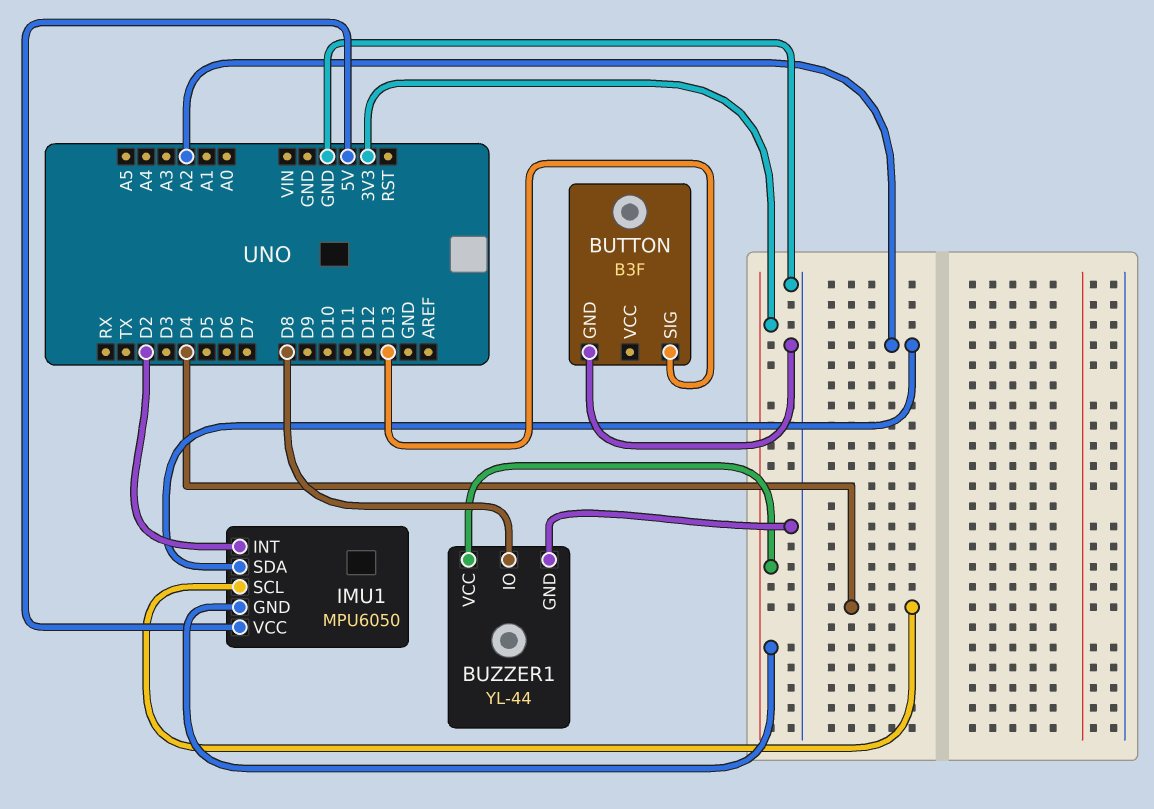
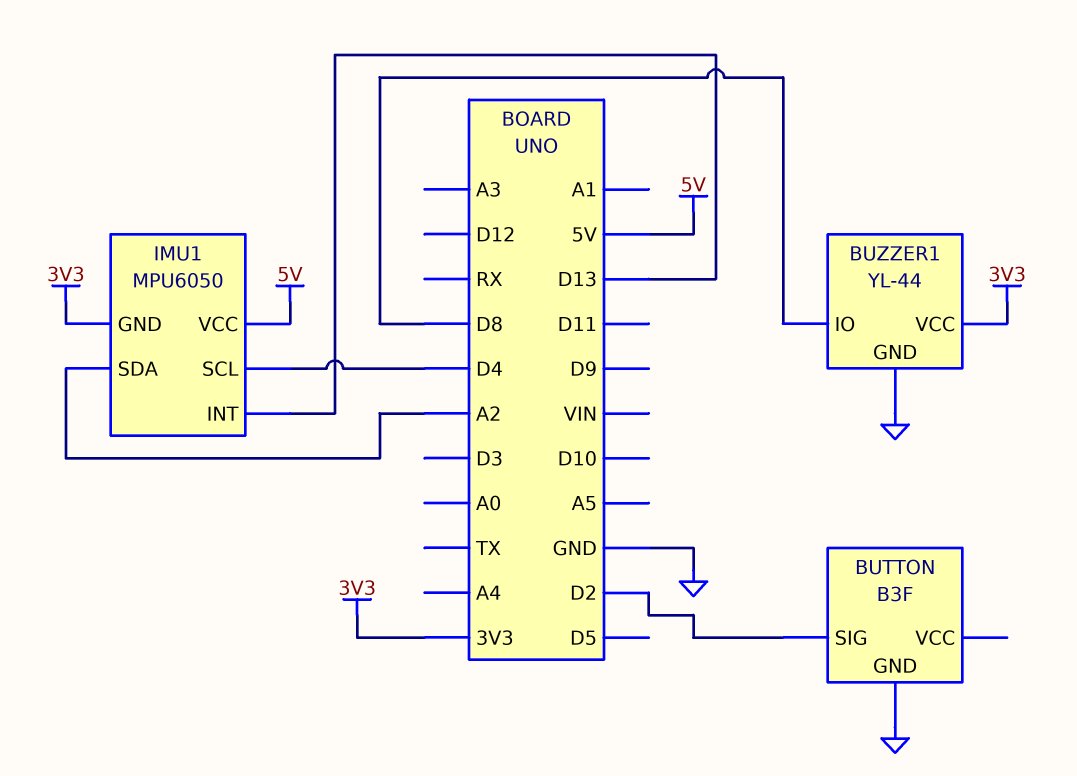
BUTTON pin SIG: D13 -> D2
IMU1 pin INT: D2 -> D13

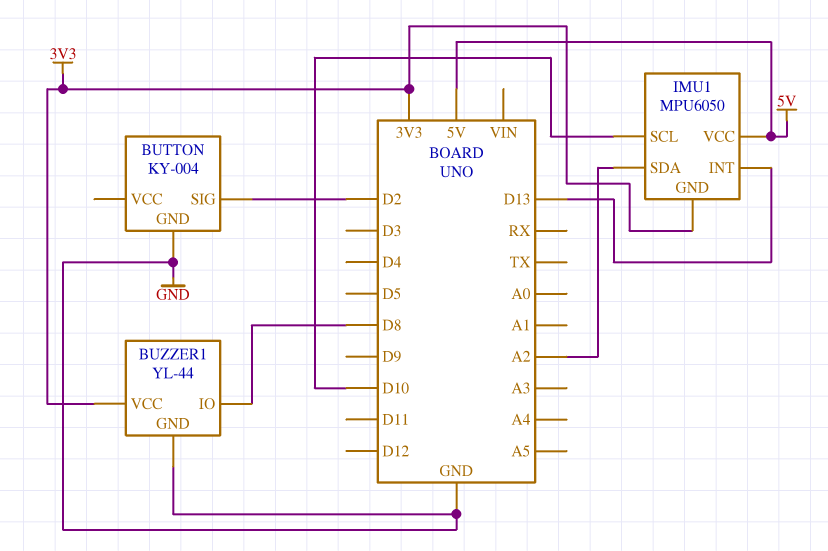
BUTTON: B3F -> KY-004
IMU1 pin SCL: D4 -> D10

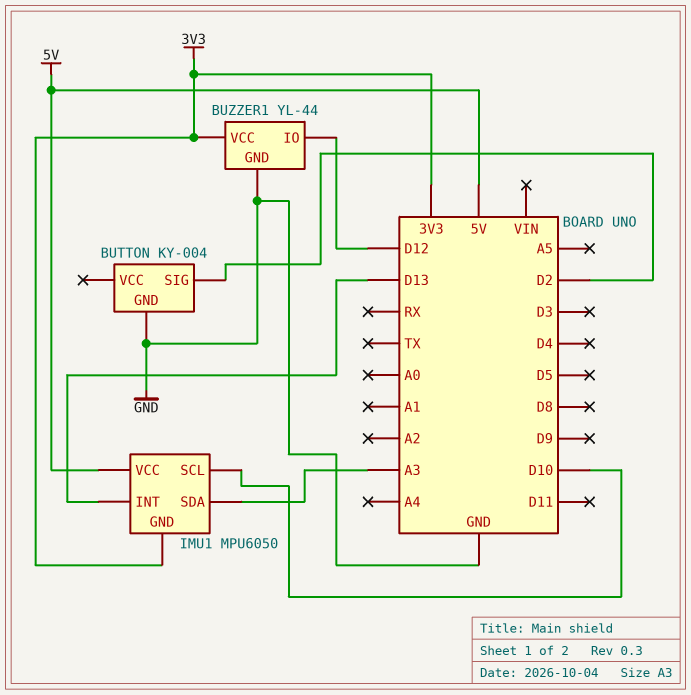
BUZZER1 pin IO: D8 -> D12
IMU1 pin SDA: A2 -> A3

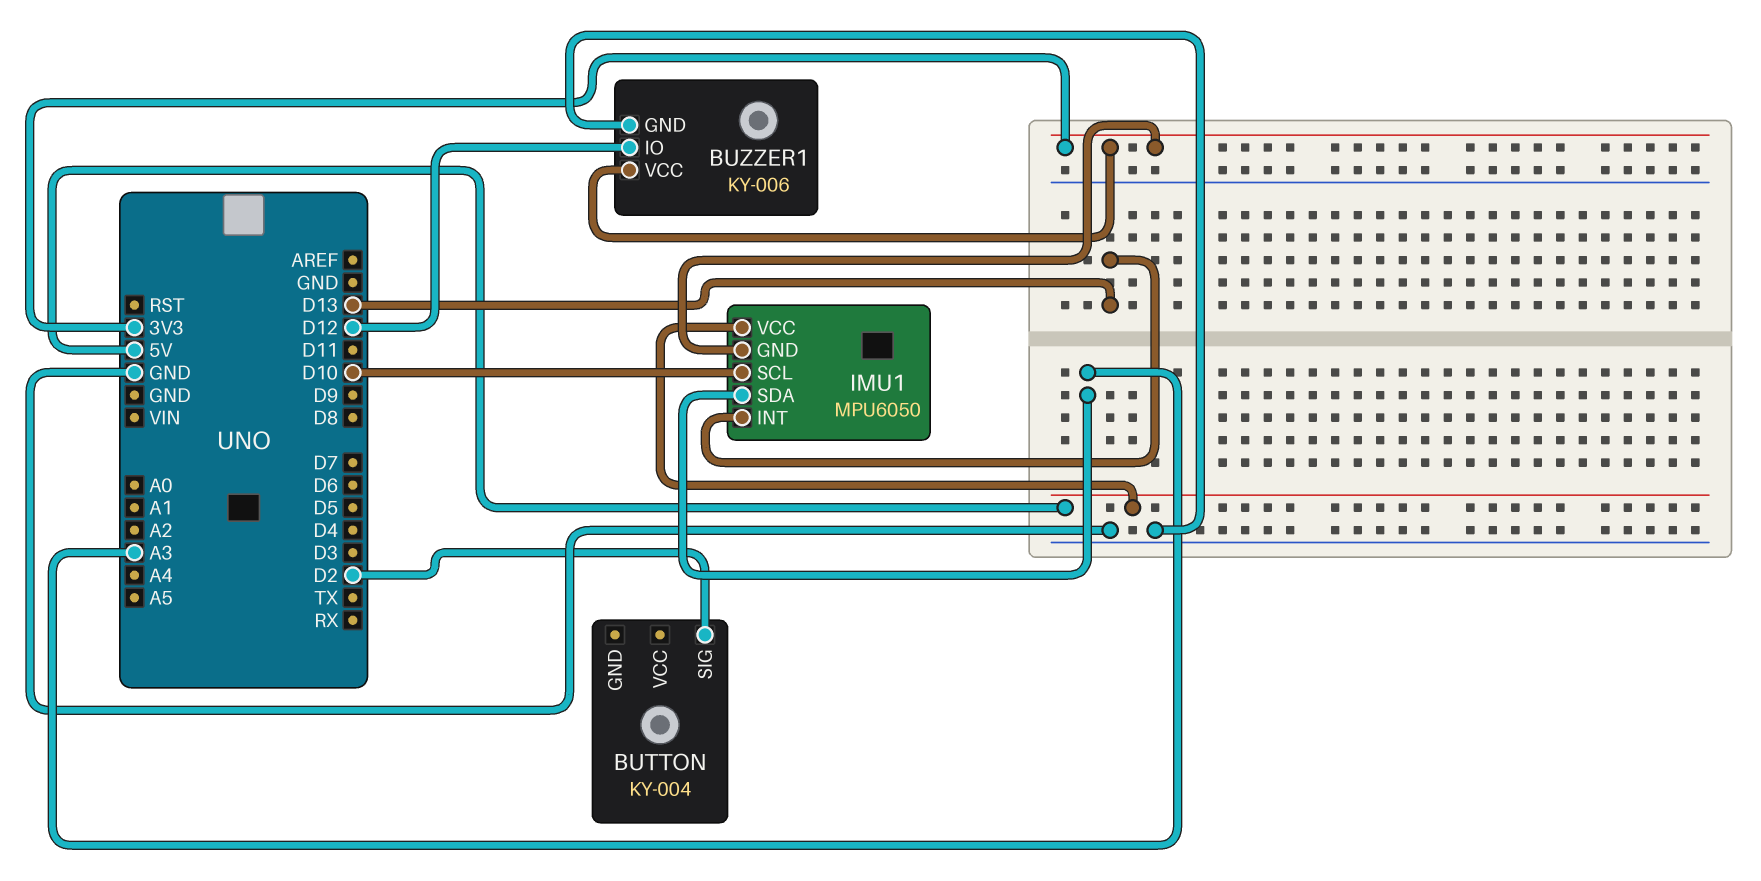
BUTTON pin GND: GND -> none
BUZZER1: YL-44 -> KY-006

